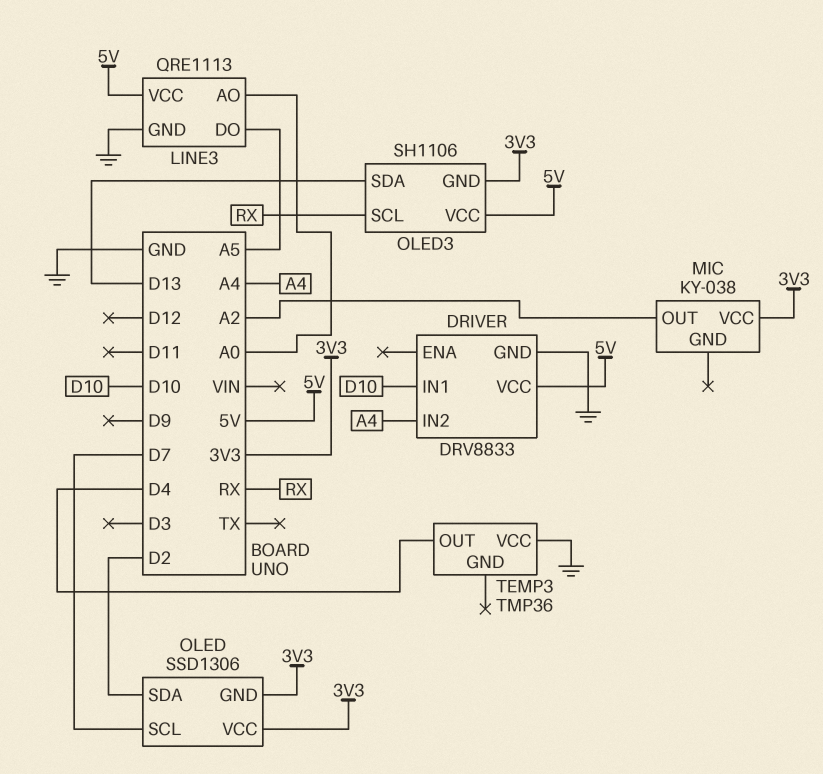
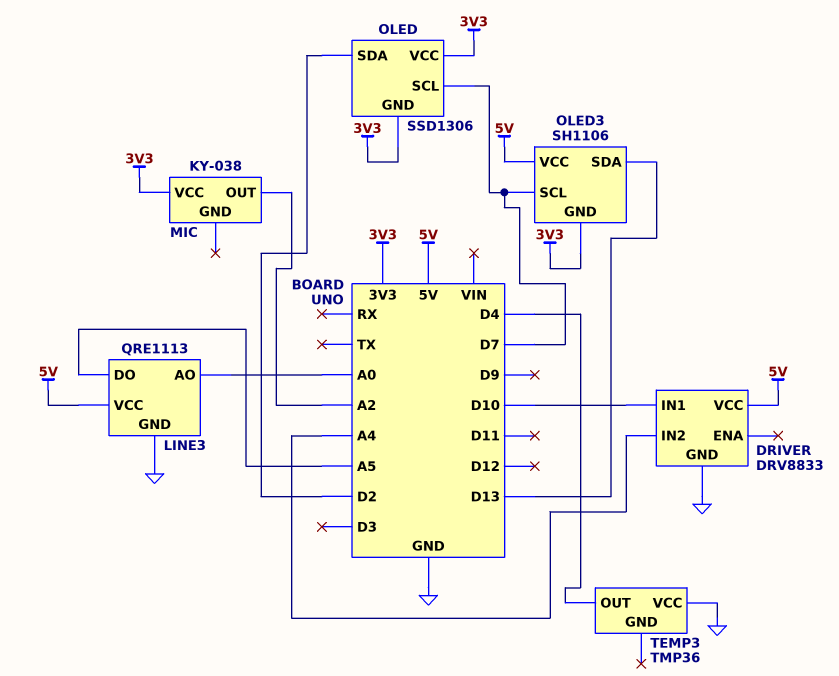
OLED3 pin SCL: RX -> D7

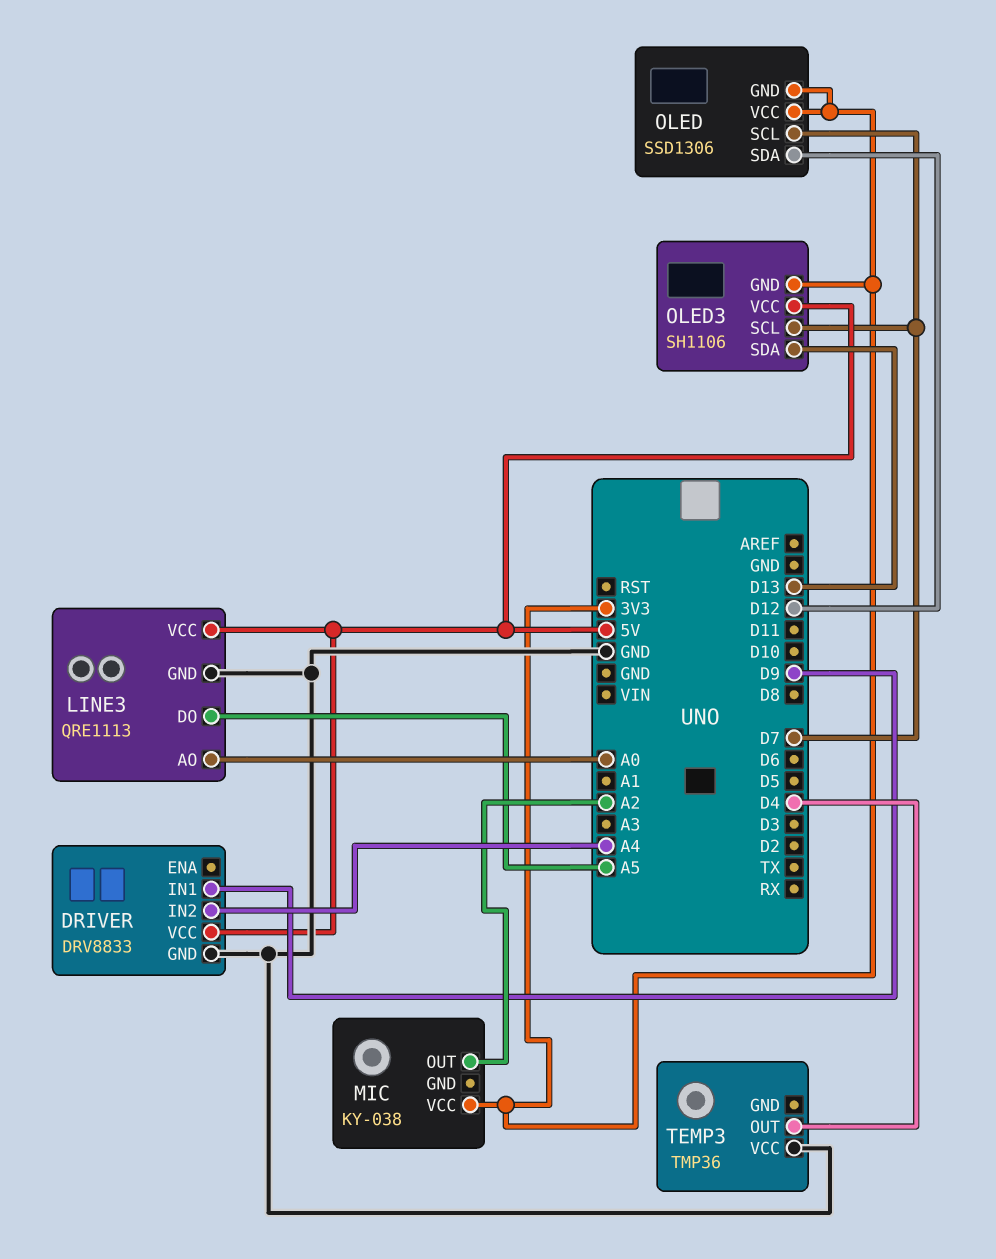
DRIVER pin IN1: D10 -> D9
OLED pin SDA: D2 -> D12

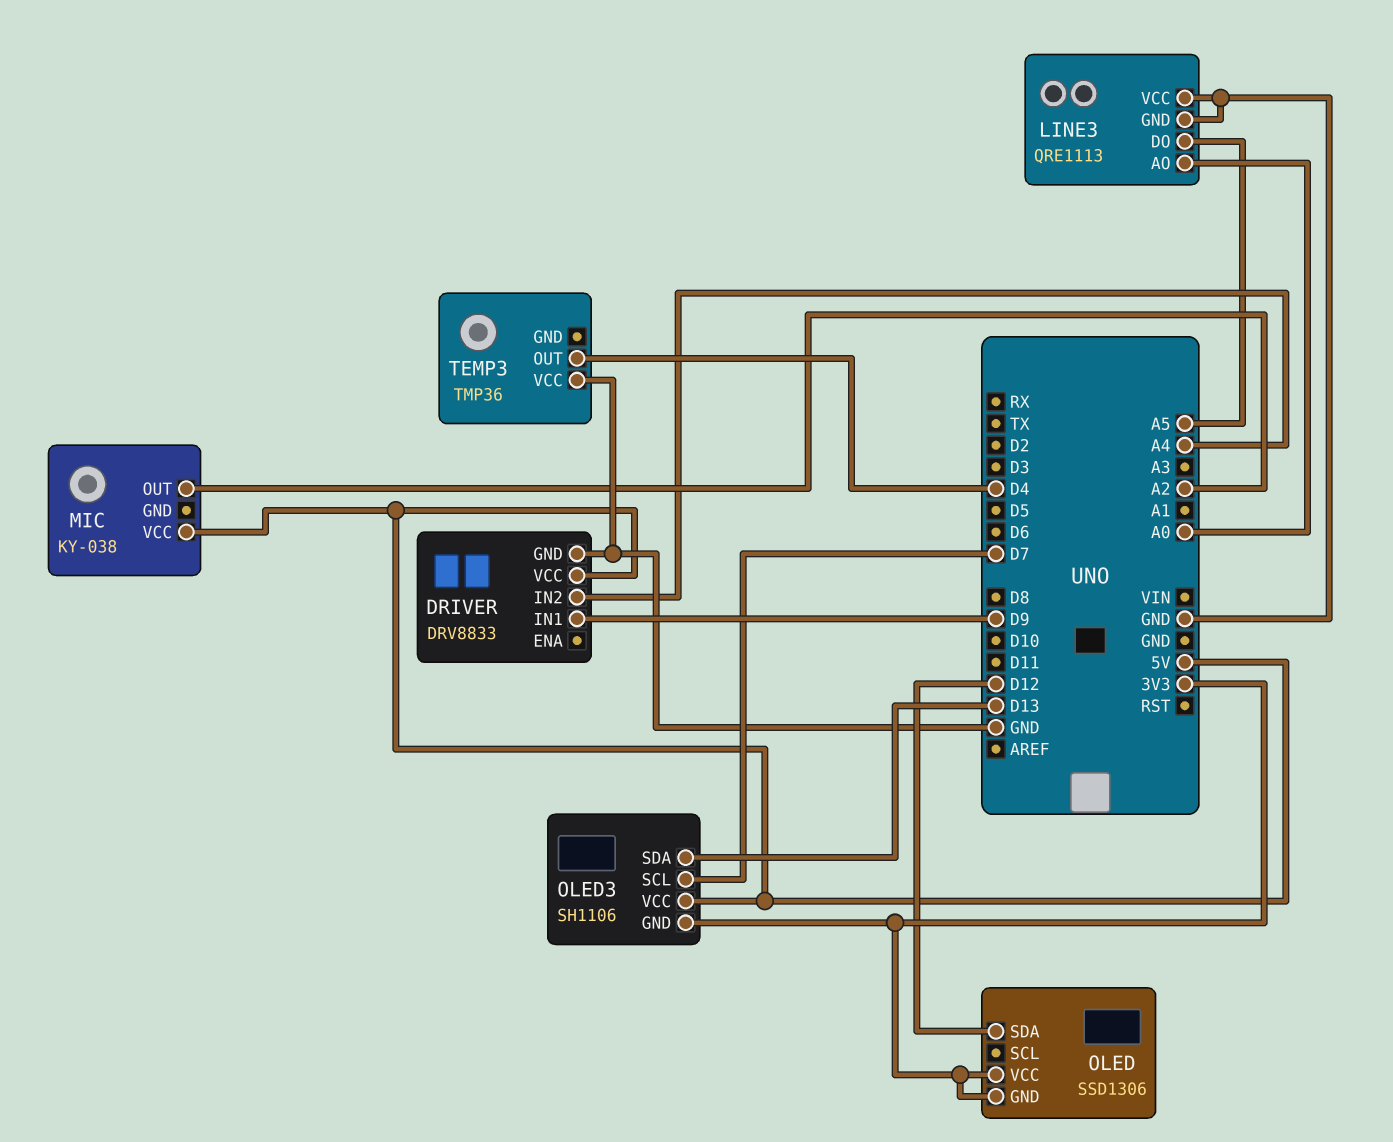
LINE3 pin VCC: 5V -> GND
MIC pin VCC: 3V3 -> 5V
OLED pin SCL: D7 -> none

